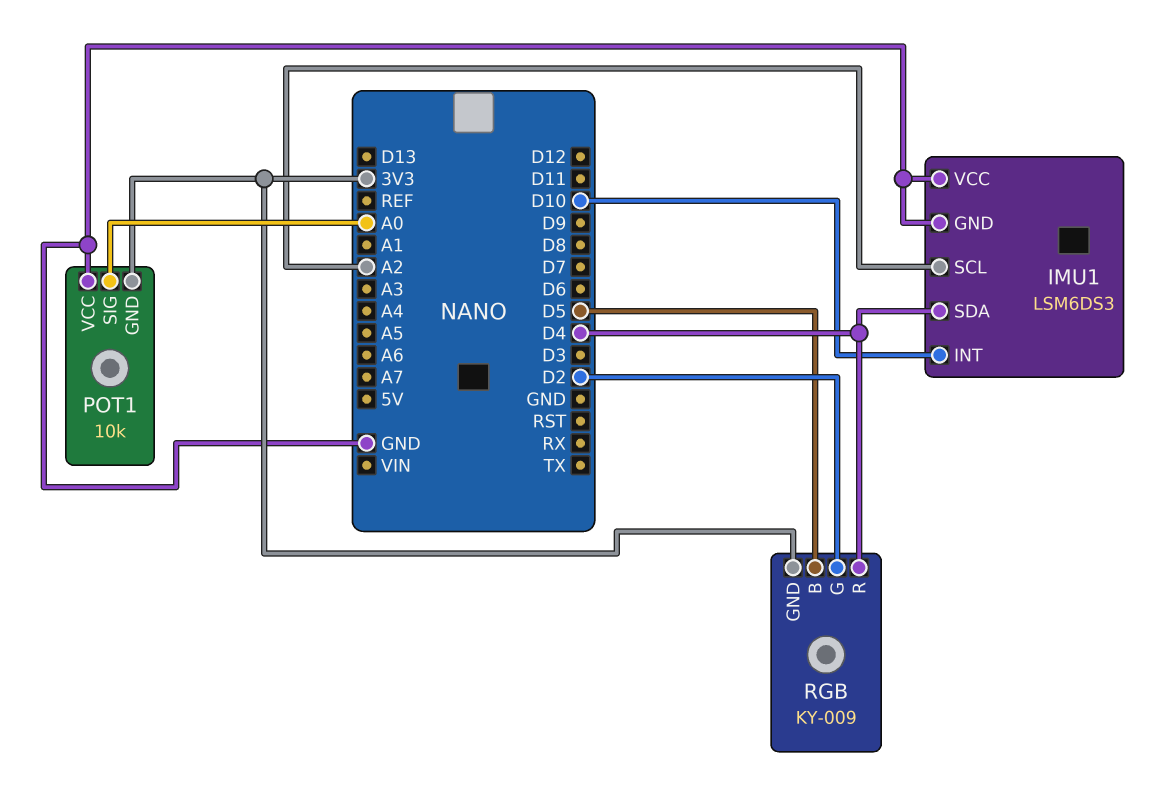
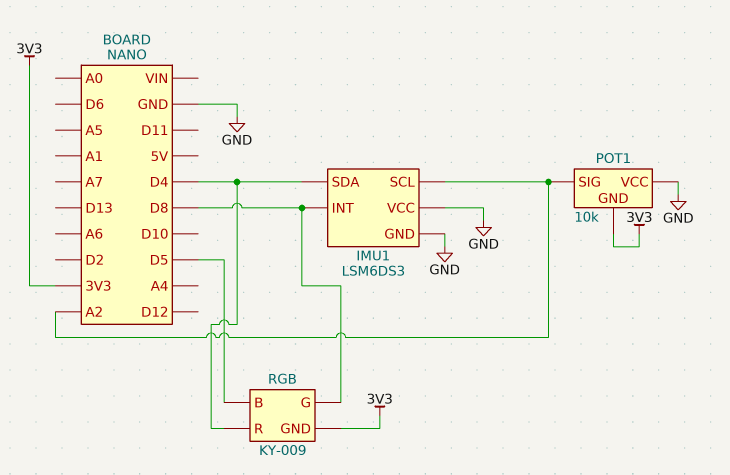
IMU1 pin INT: D10 -> D8
POT1 pin SIG: A0 -> A2
RGB pin G: D2 -> D8

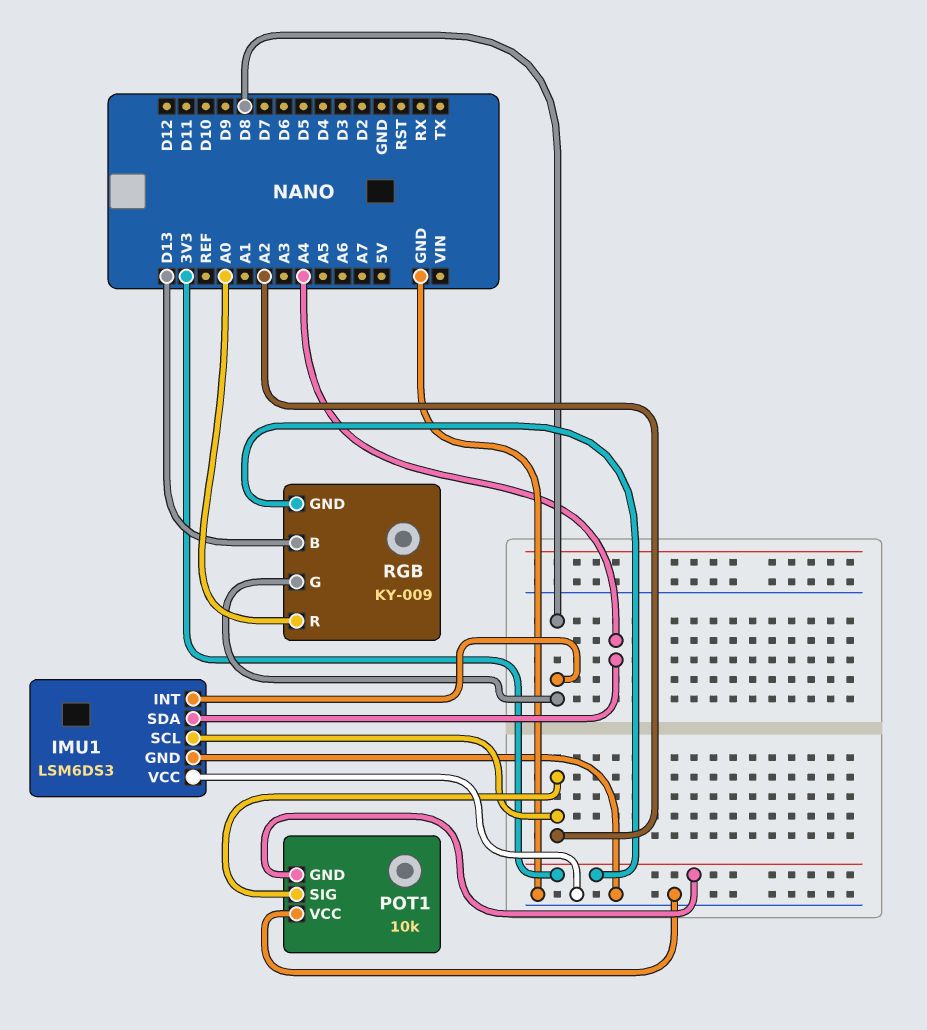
IMU1 pin SDA: D4 -> A4
RGB pin B: D5 -> D13
RGB pin R: D4 -> A0

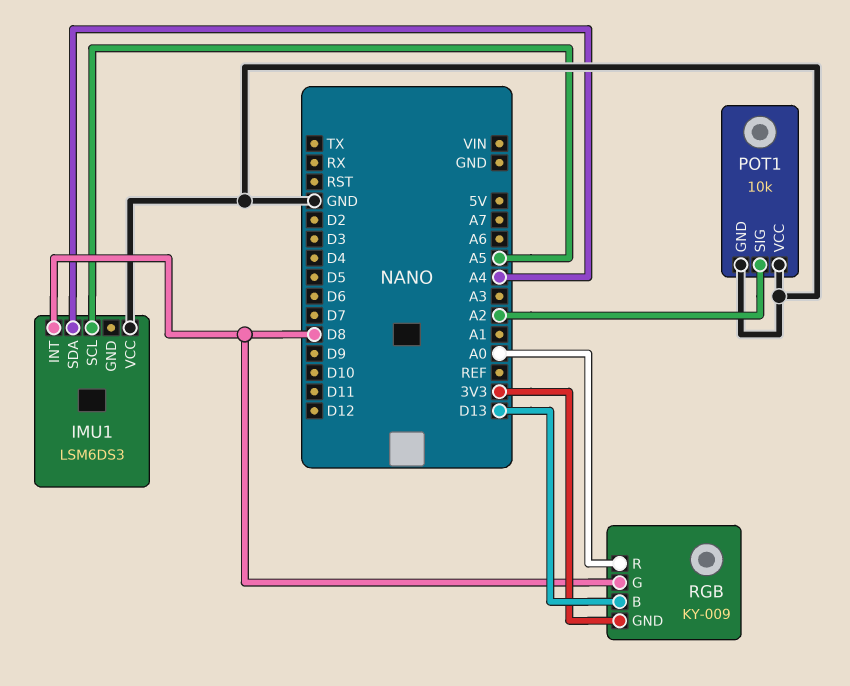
IMU1 pin GND: GND -> none
IMU1 pin SCL: A2 -> A5
POT1 pin GND: 3V3 -> GND

